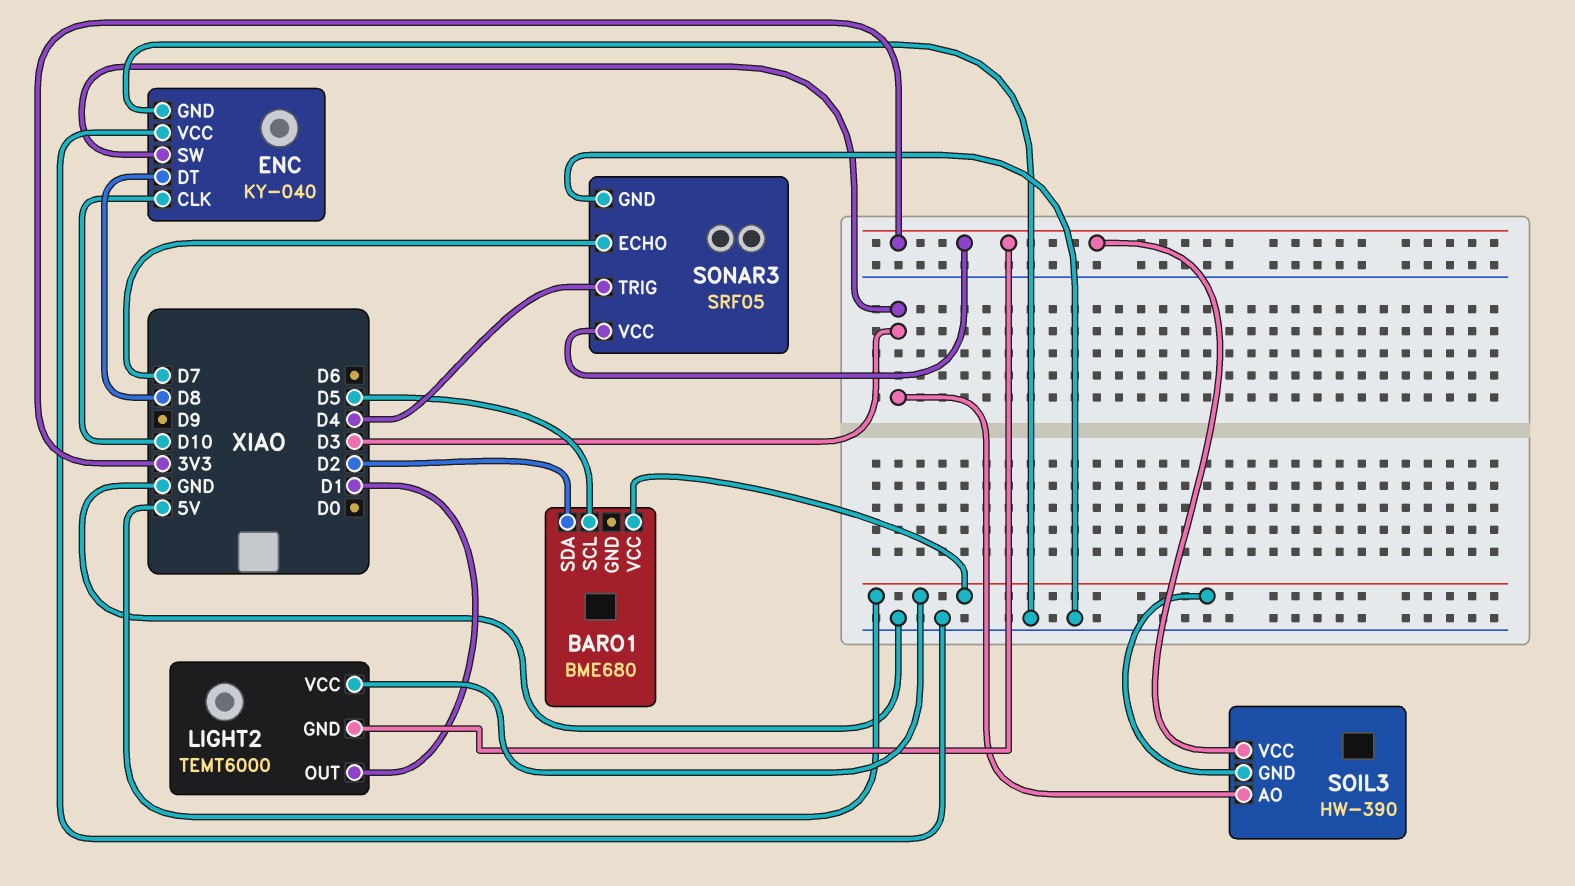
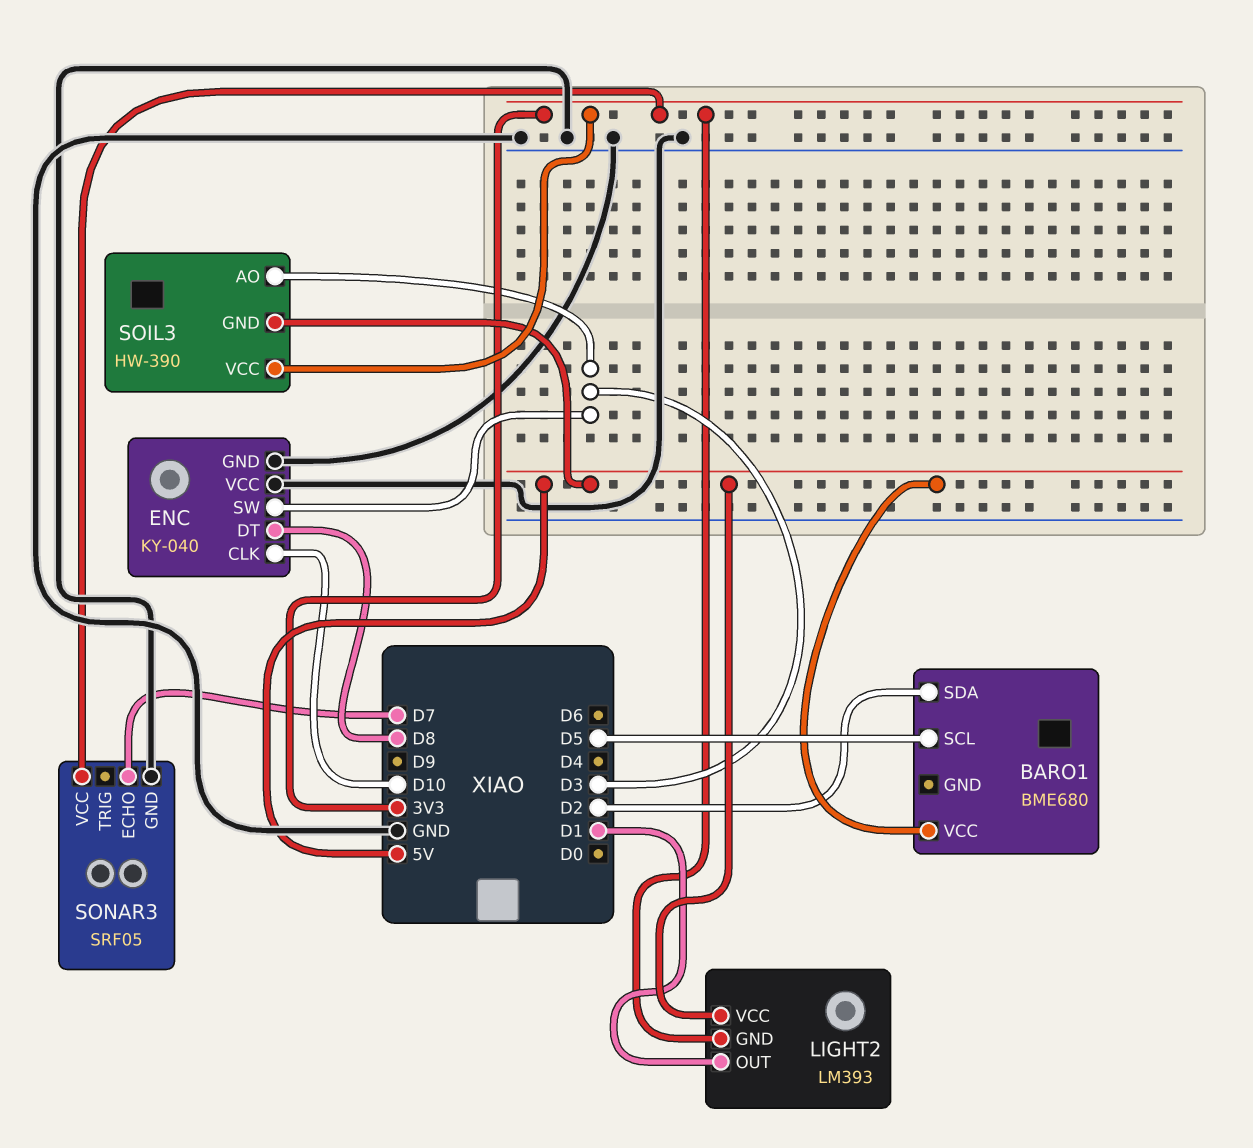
LIGHT2: TEMT6000 -> LM393
SONAR3 pin TRIG: D4 -> none

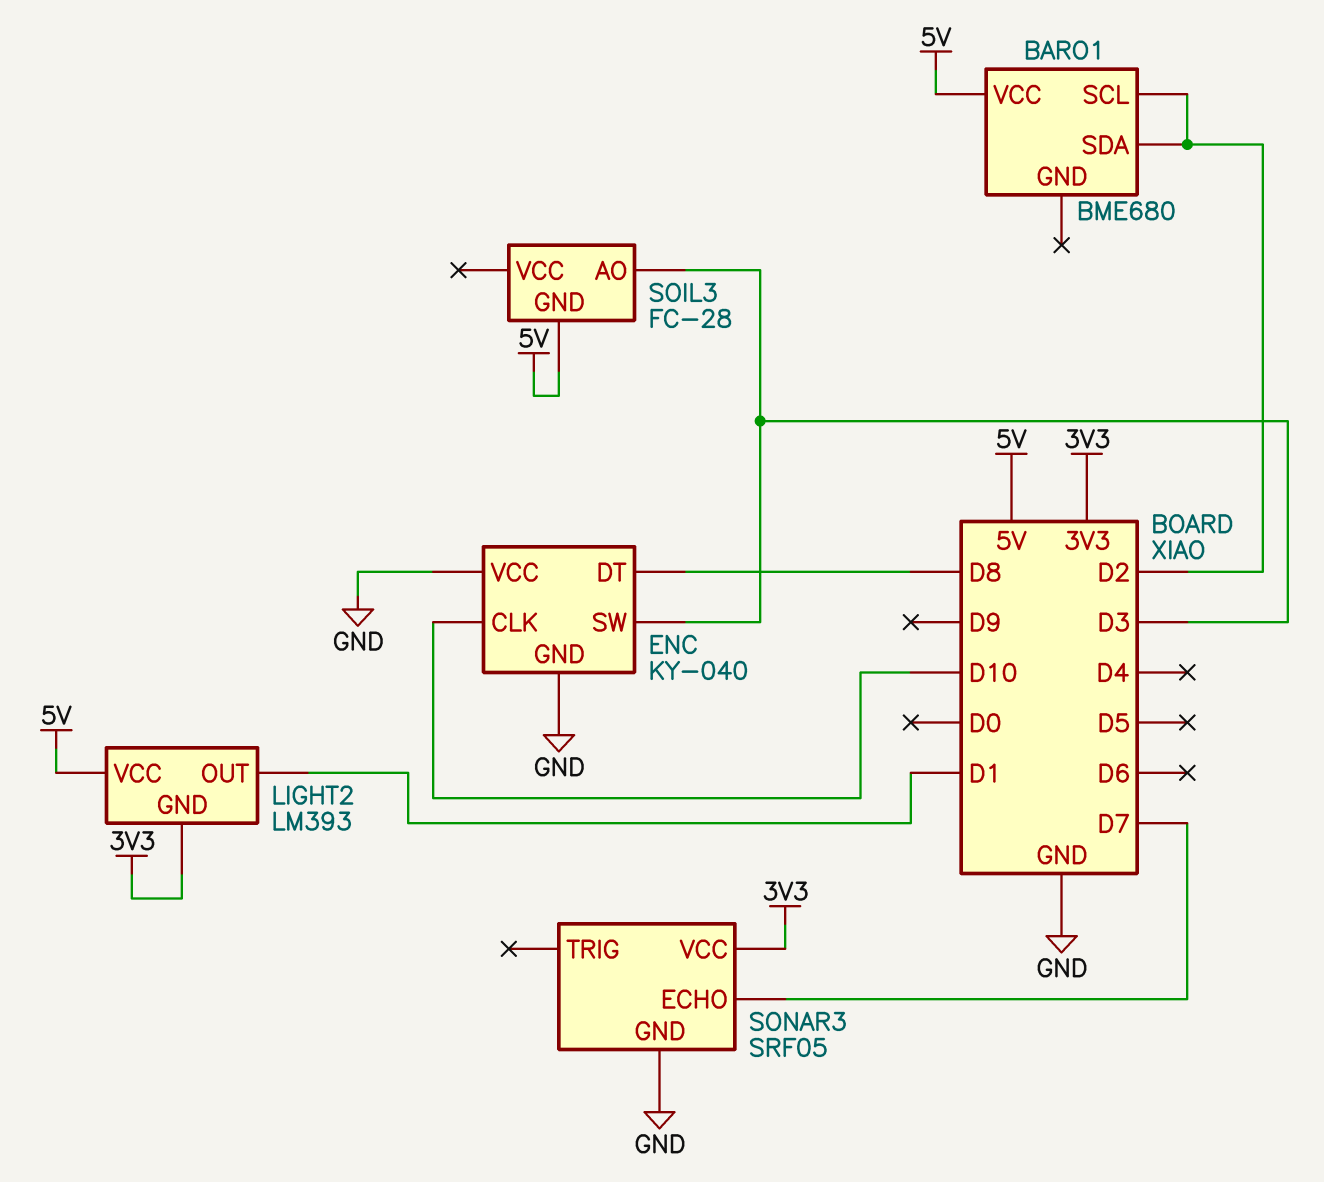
BARO1 pin SCL: D5 -> D2
SOIL3: HW-390 -> FC-28
SOIL3 pin VCC: 3V3 -> none

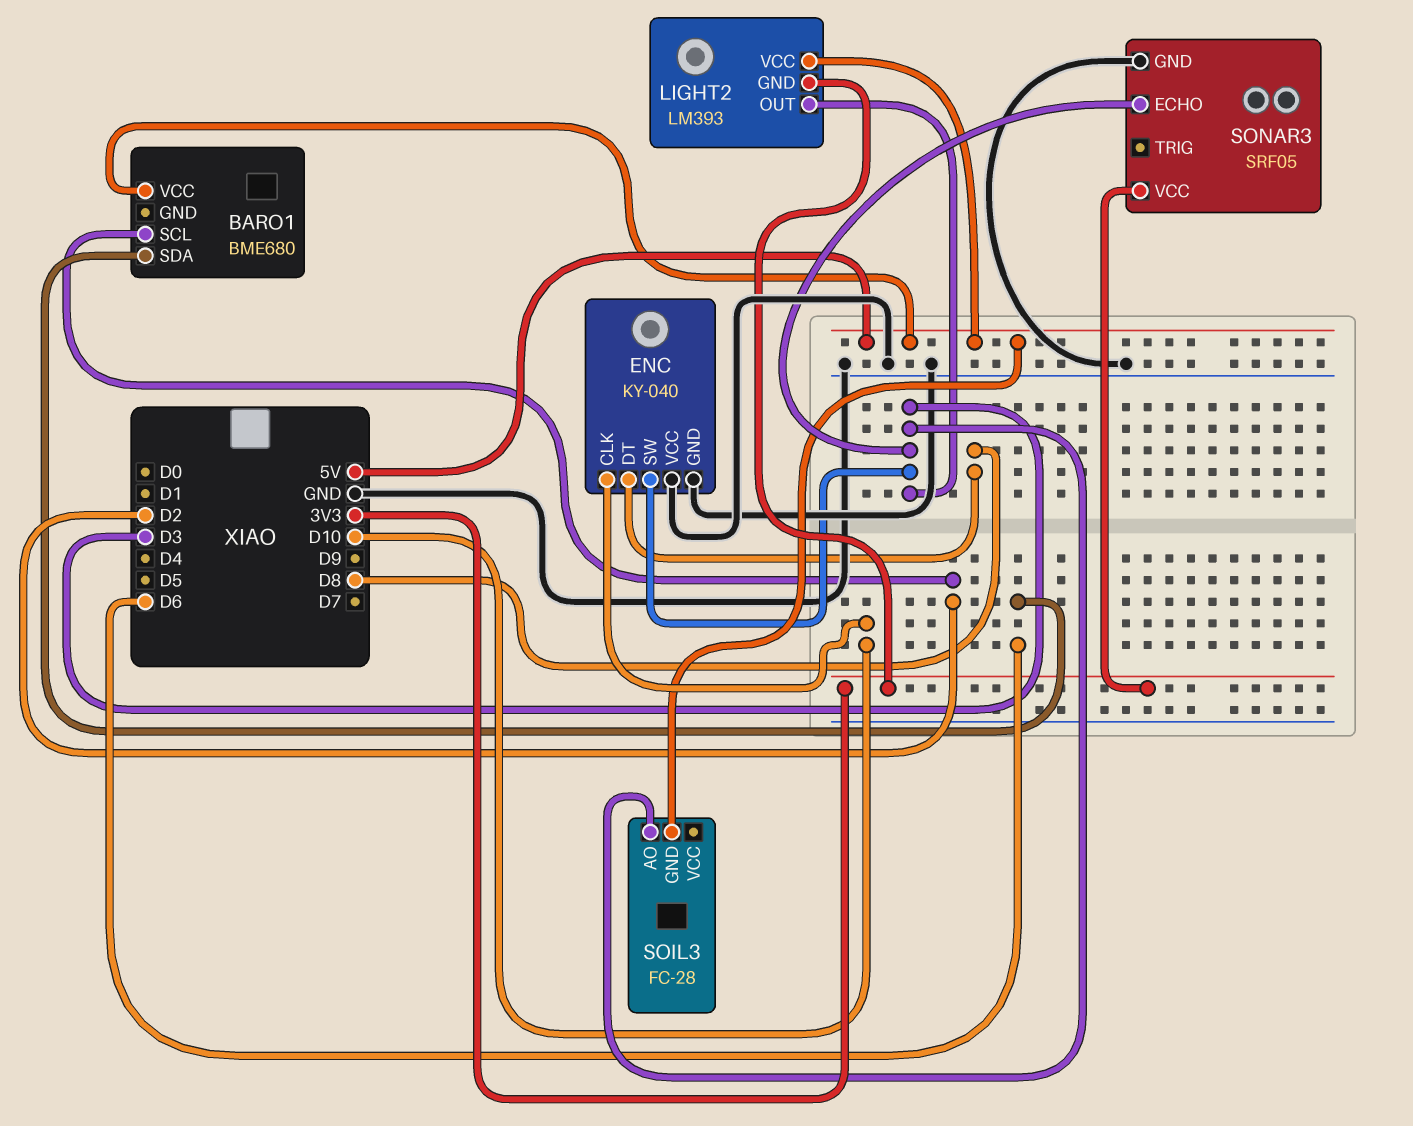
BARO1 pin SDA: D2 -> D6
LIGHT2 pin OUT: D1 -> D3
SONAR3 pin ECHO: D7 -> D3

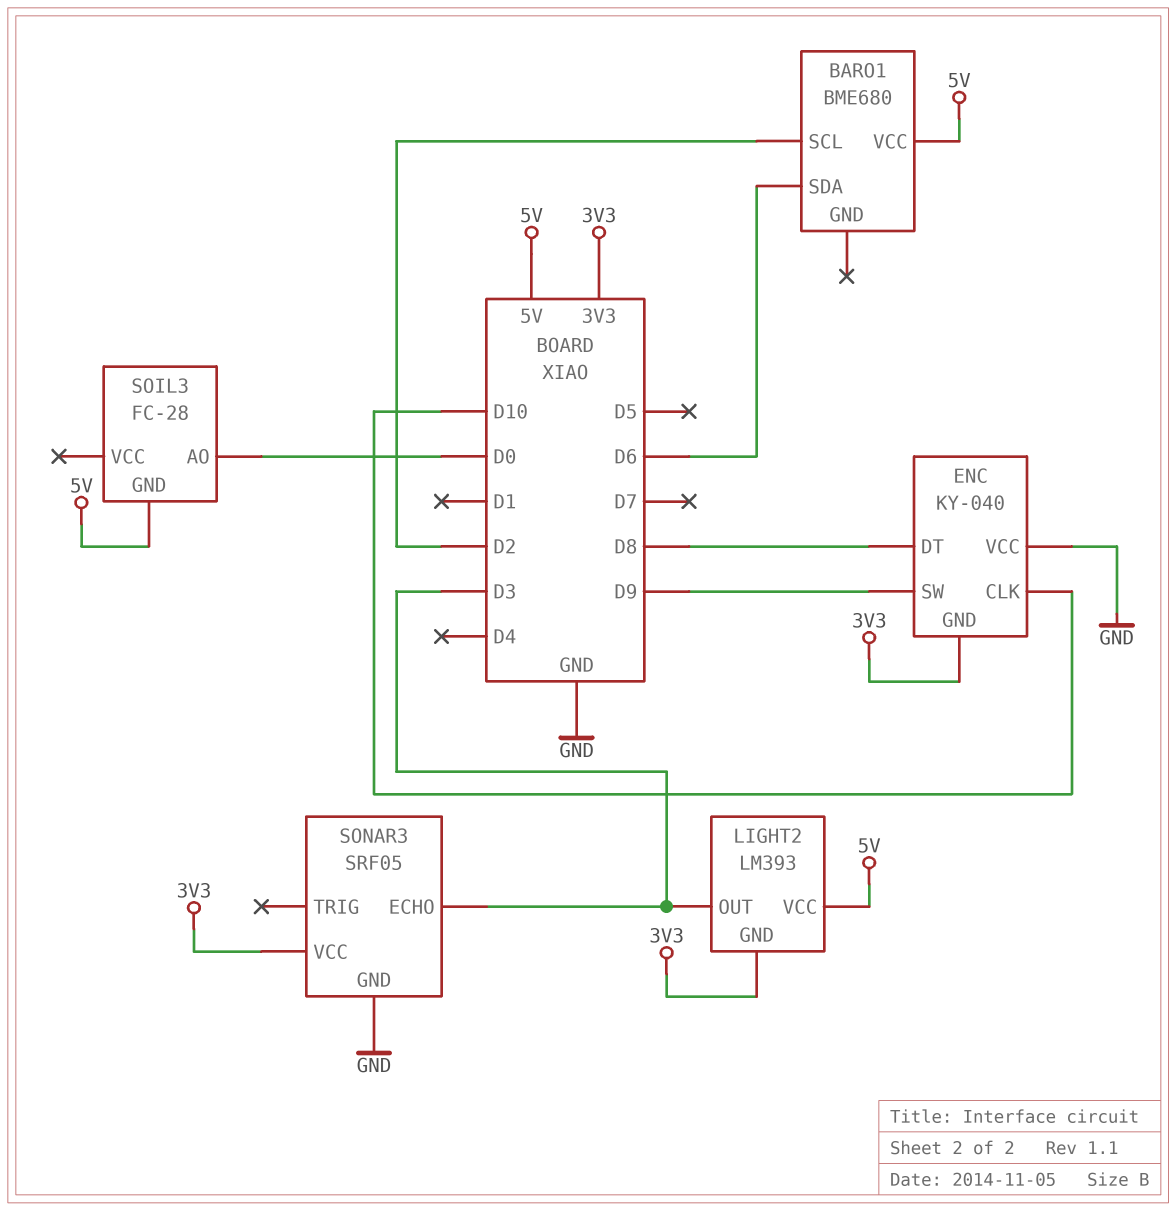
ENC pin GND: GND -> 3V3
ENC pin SW: D3 -> D9
SOIL3 pin AO: D3 -> D0

